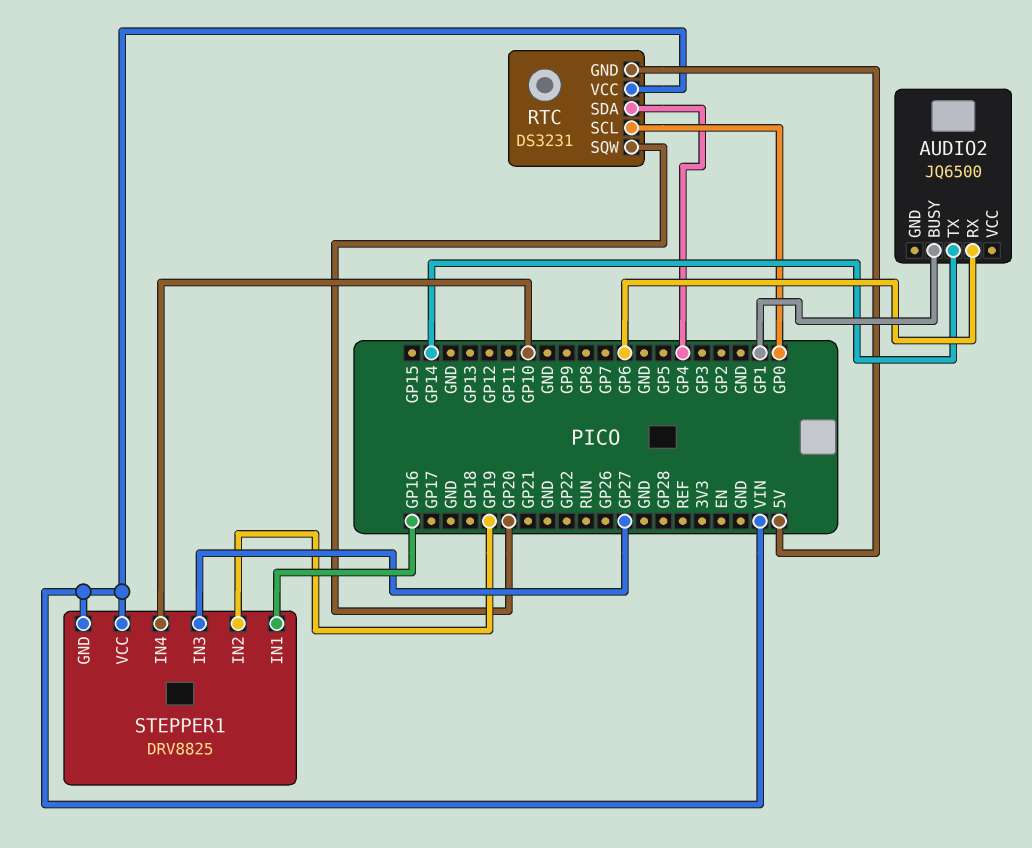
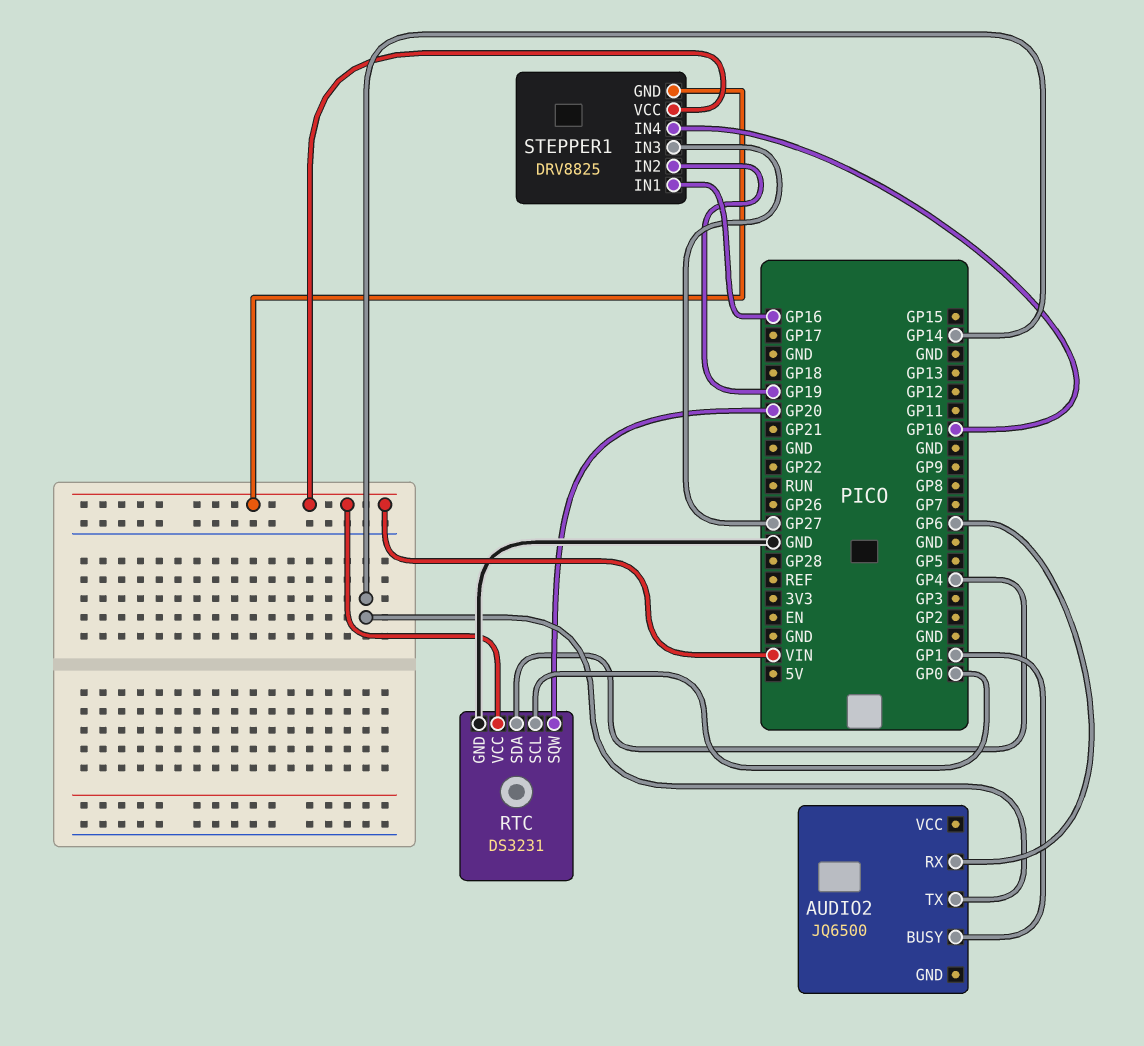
RTC pin GND: 5V -> GND

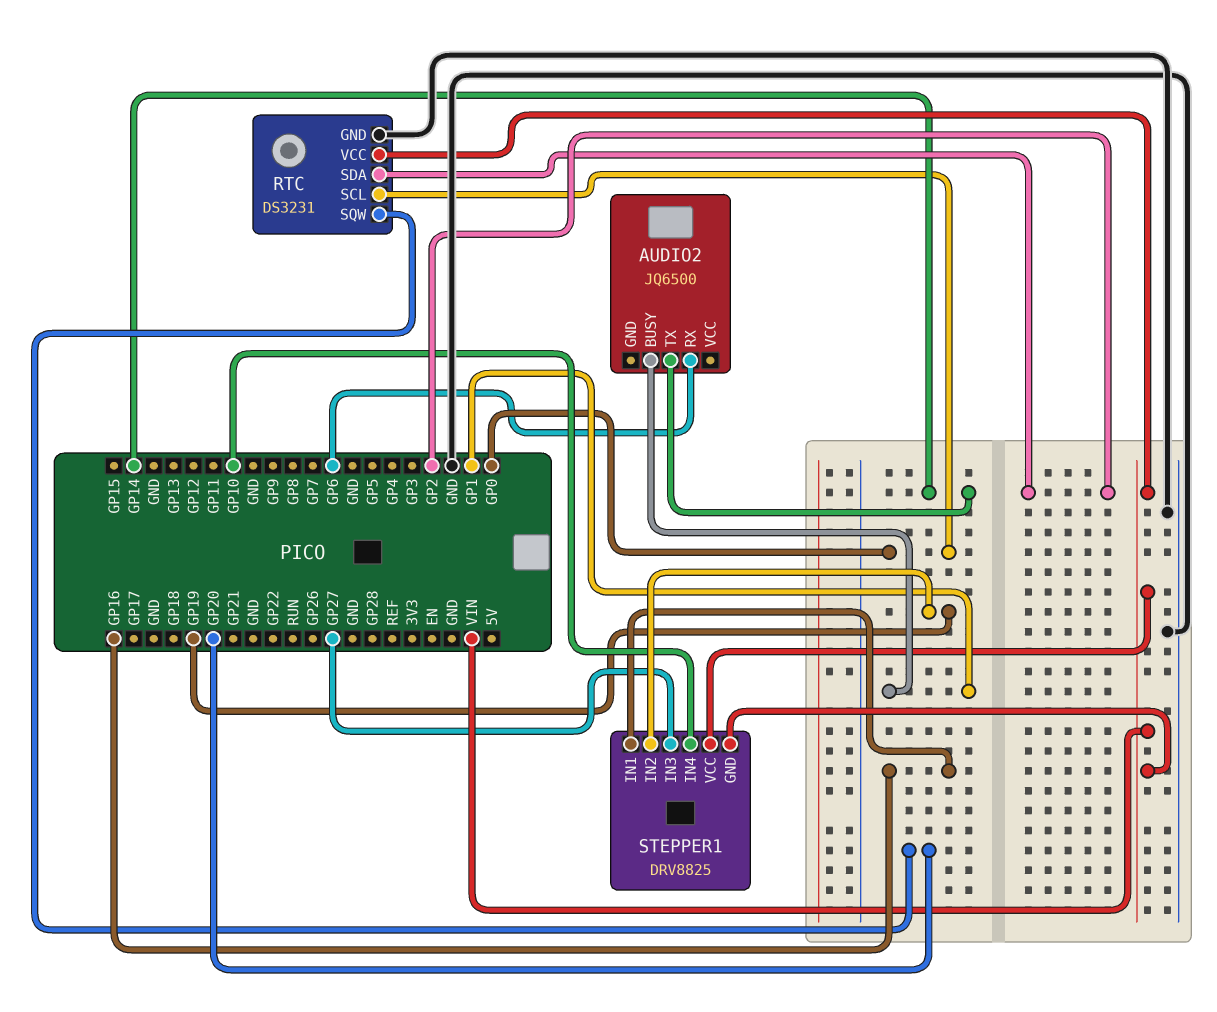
RTC pin SDA: GP4 -> GP2

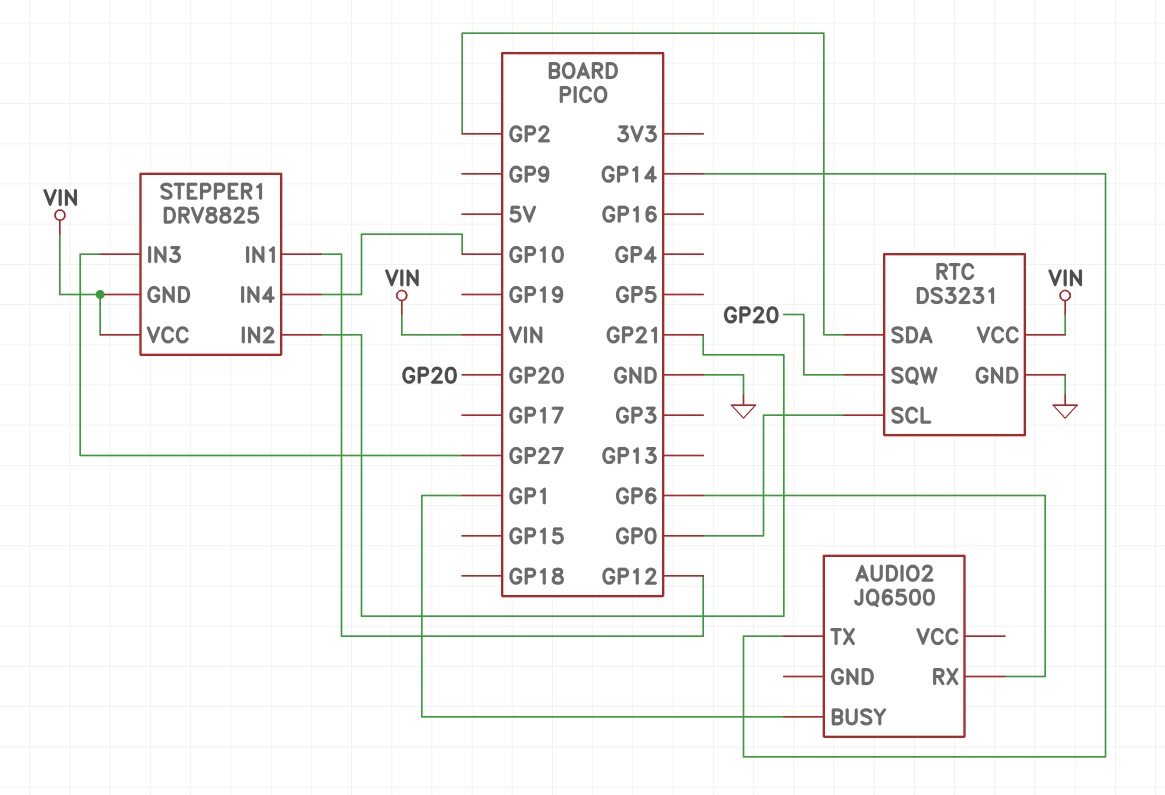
STEPPER1 pin IN1: GP16 -> GP12
STEPPER1 pin IN2: GP19 -> GP21

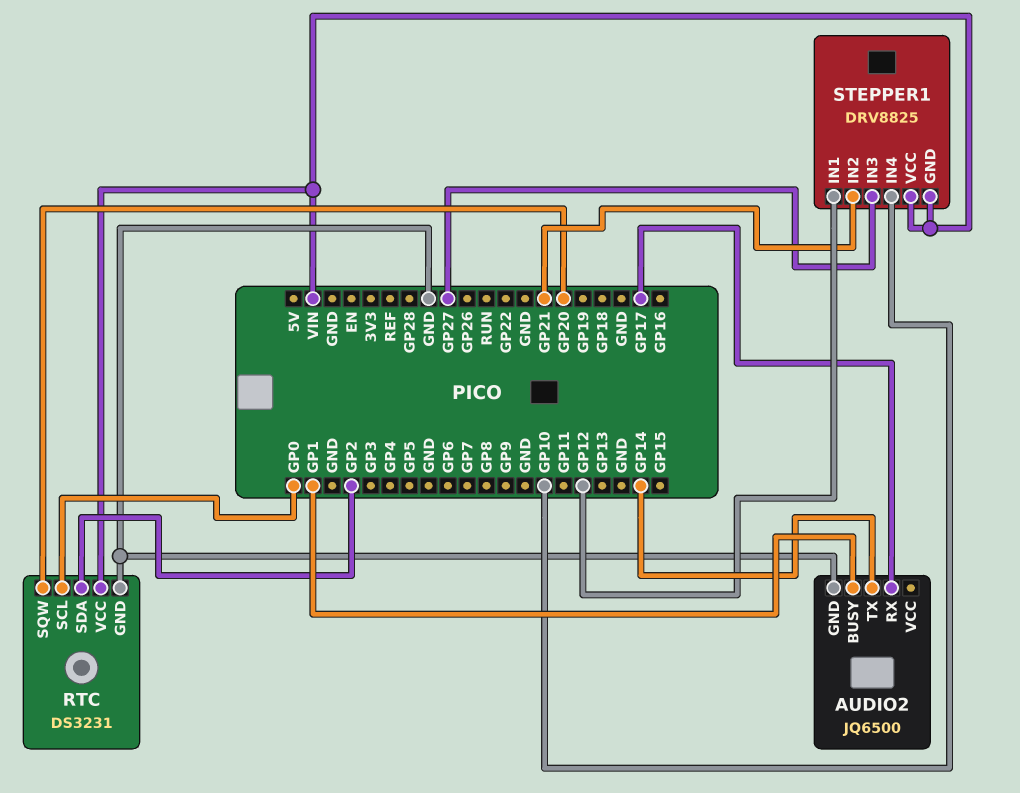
AUDIO2 pin GND: none -> GND
AUDIO2 pin RX: GP6 -> GP17

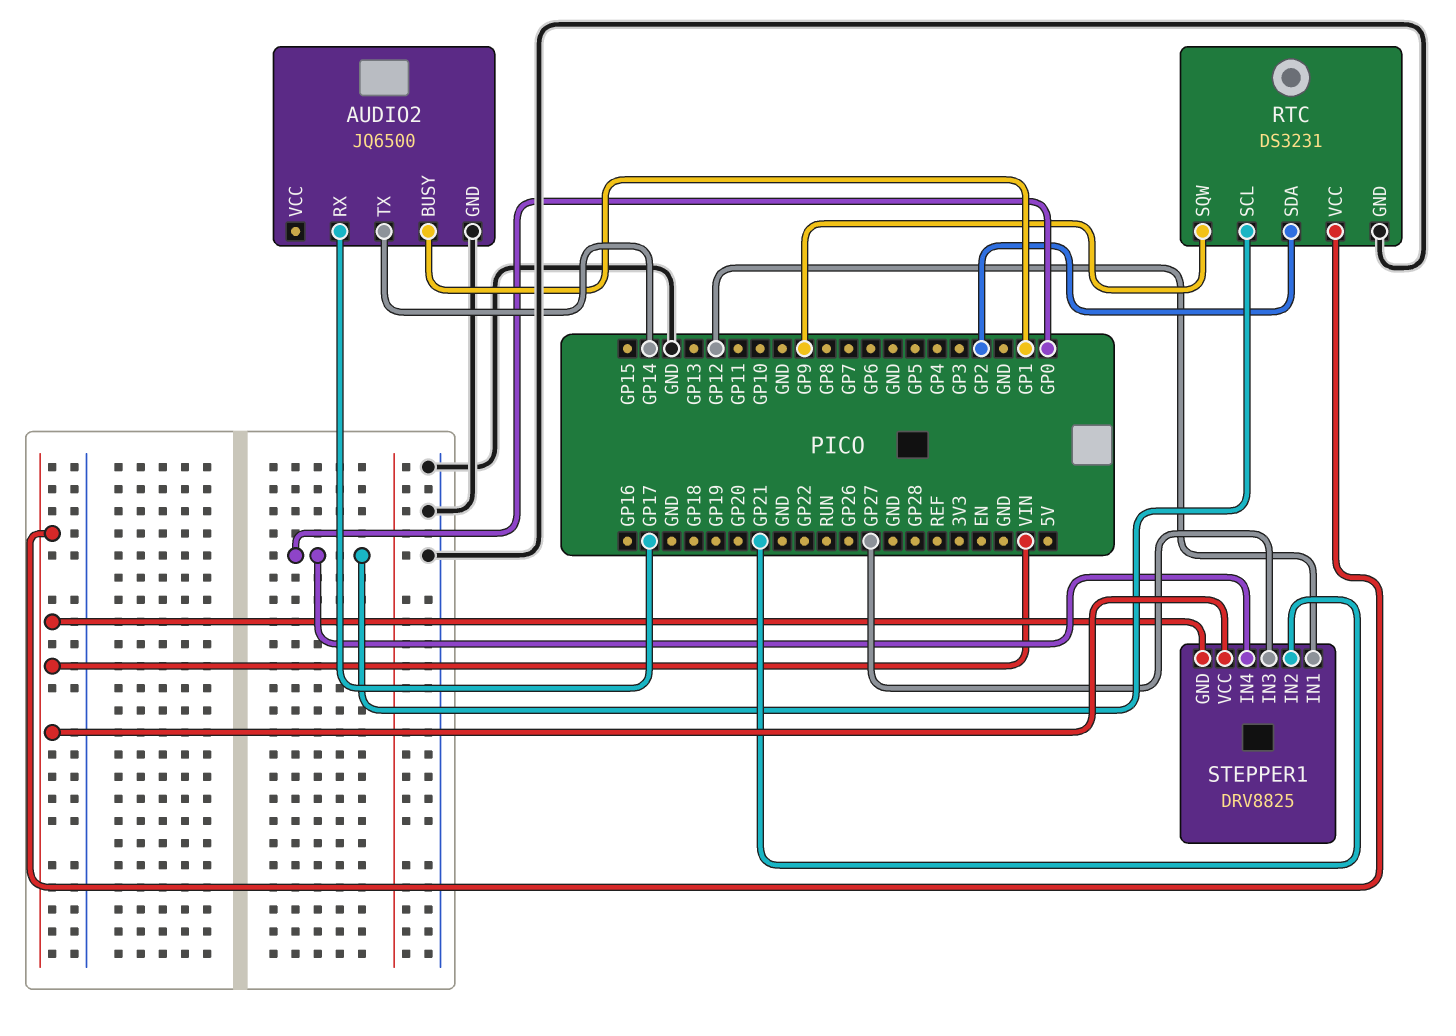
RTC pin SQW: GP20 -> GP9
STEPPER1 pin IN4: GP10 -> GP0

